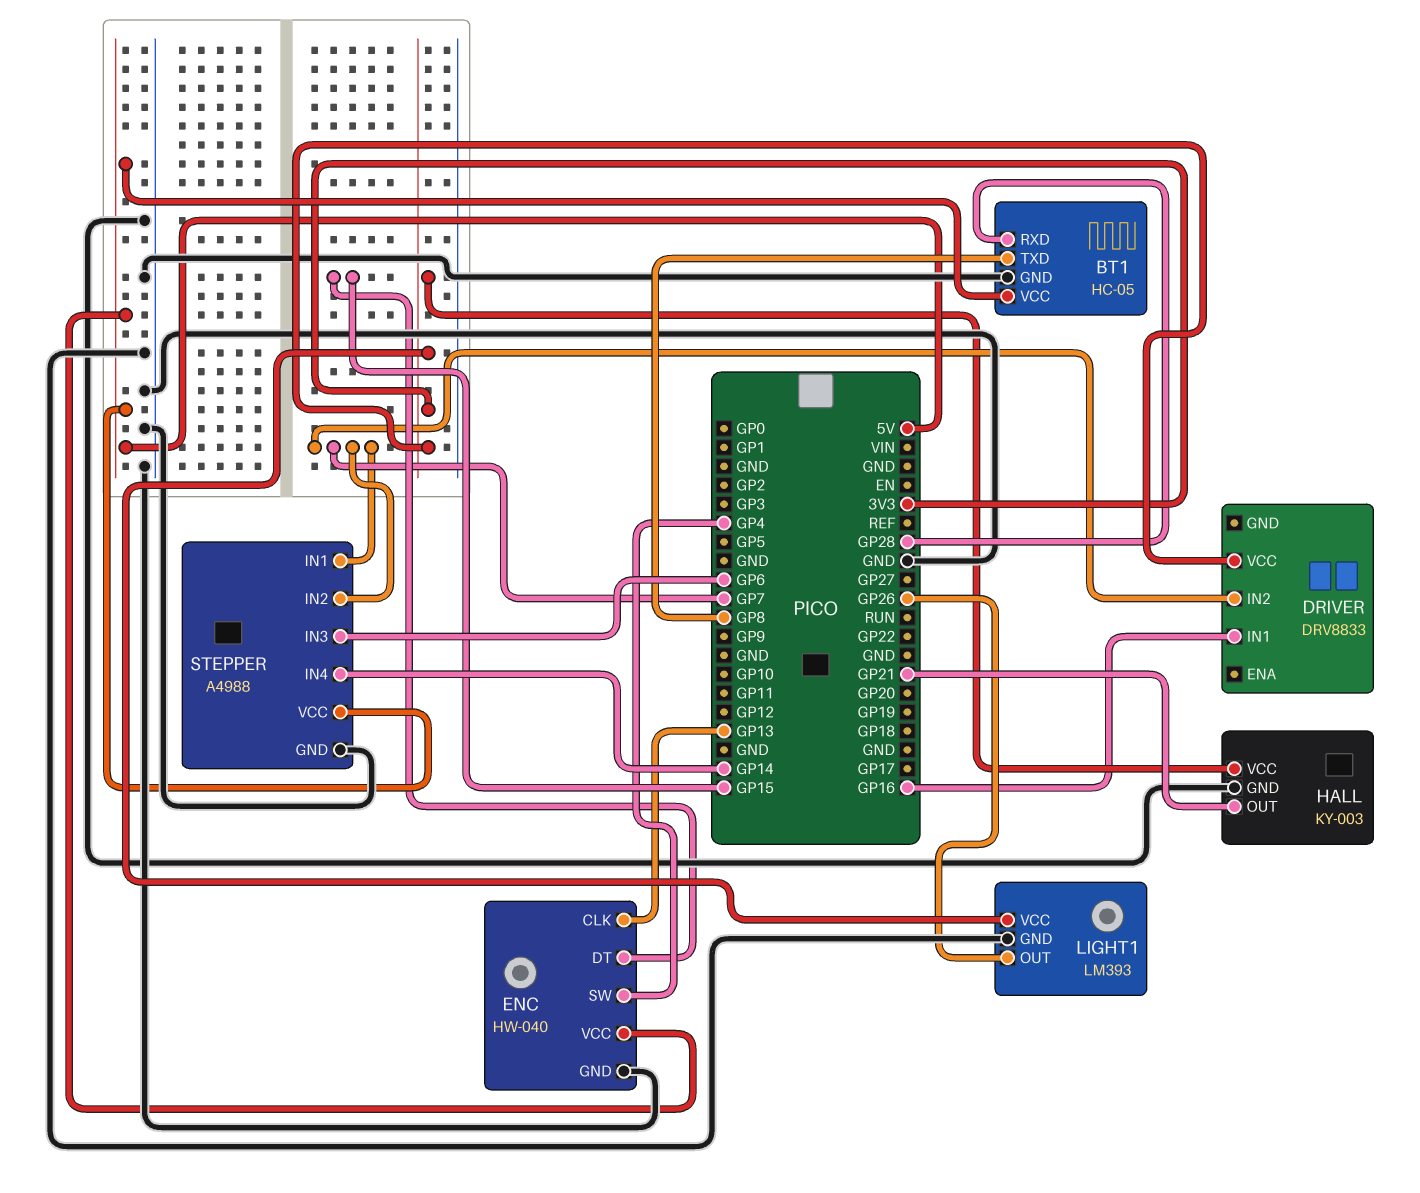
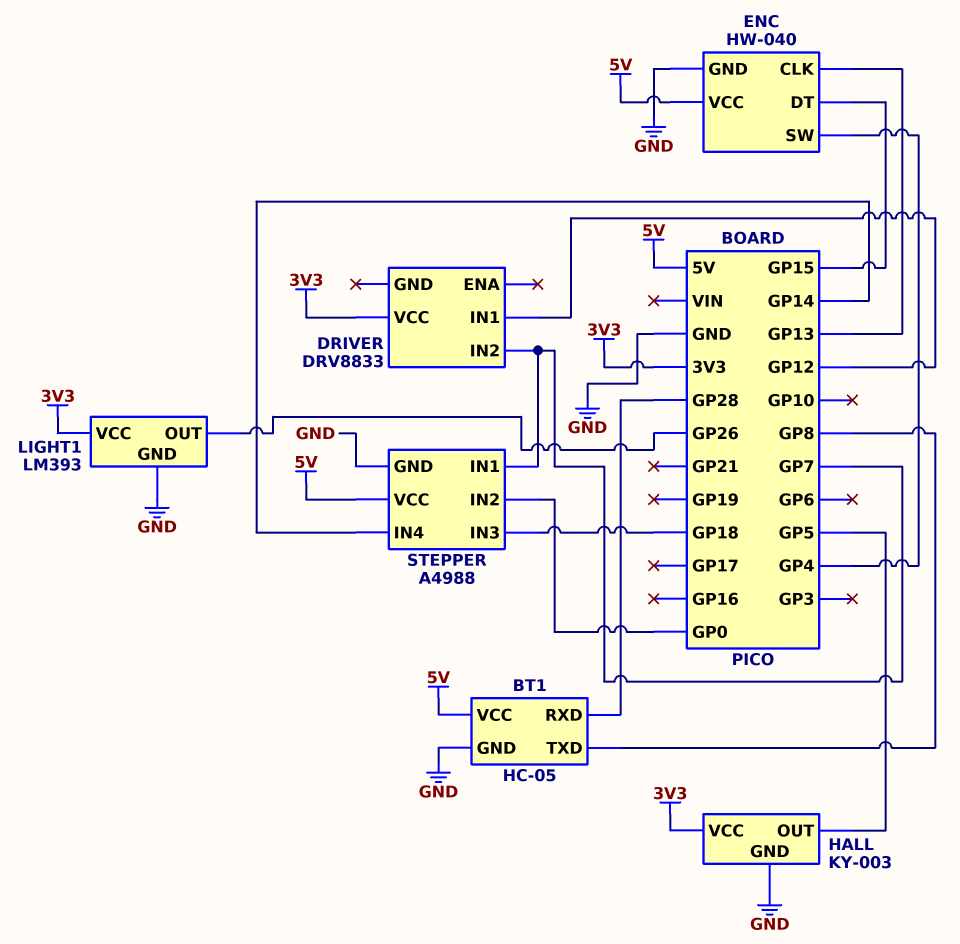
DRIVER pin IN1: GP16 -> GP12
HALL pin OUT: GP21 -> GP5
STEPPER pin IN2: GP7 -> GP0
STEPPER pin IN3: GP6 -> GP18

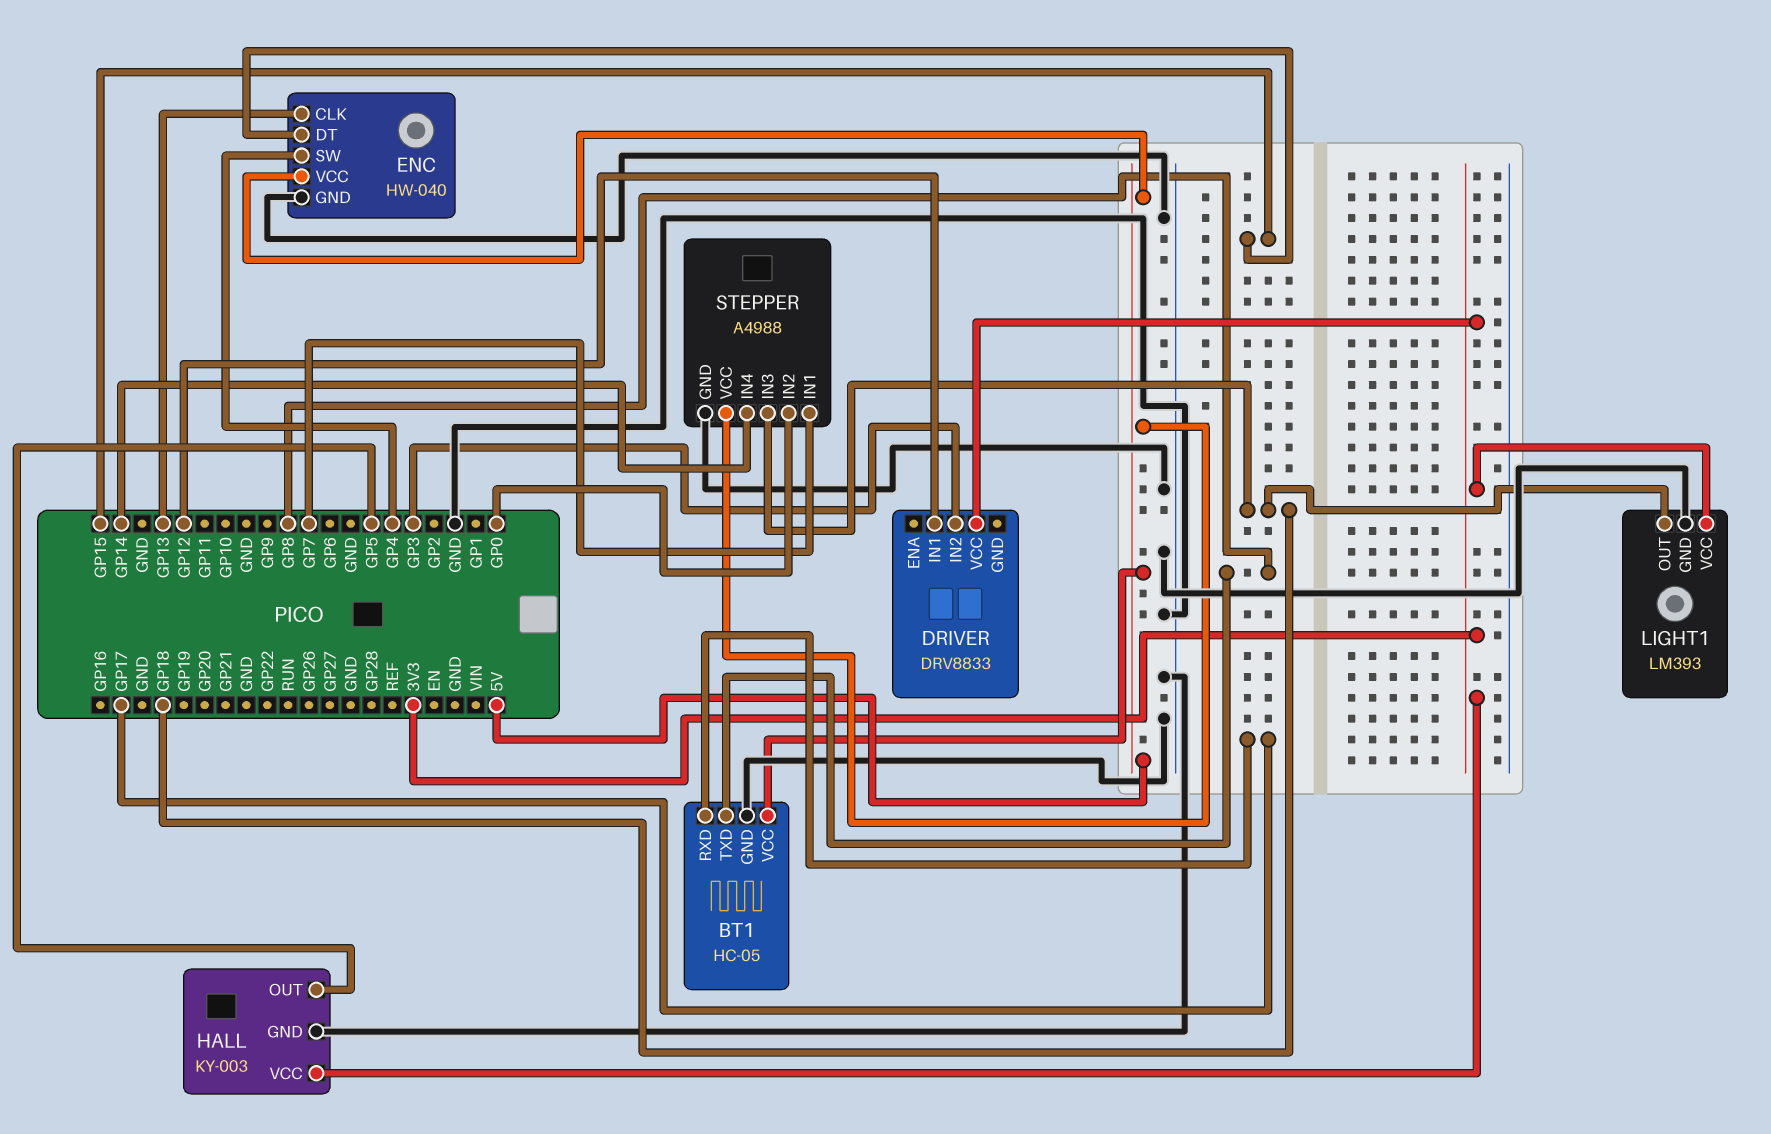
BT1 pin RXD: GP28 -> GP17
DRIVER pin IN2: GP7 -> GP3
LIGHT1 pin OUT: GP26 -> GP18

